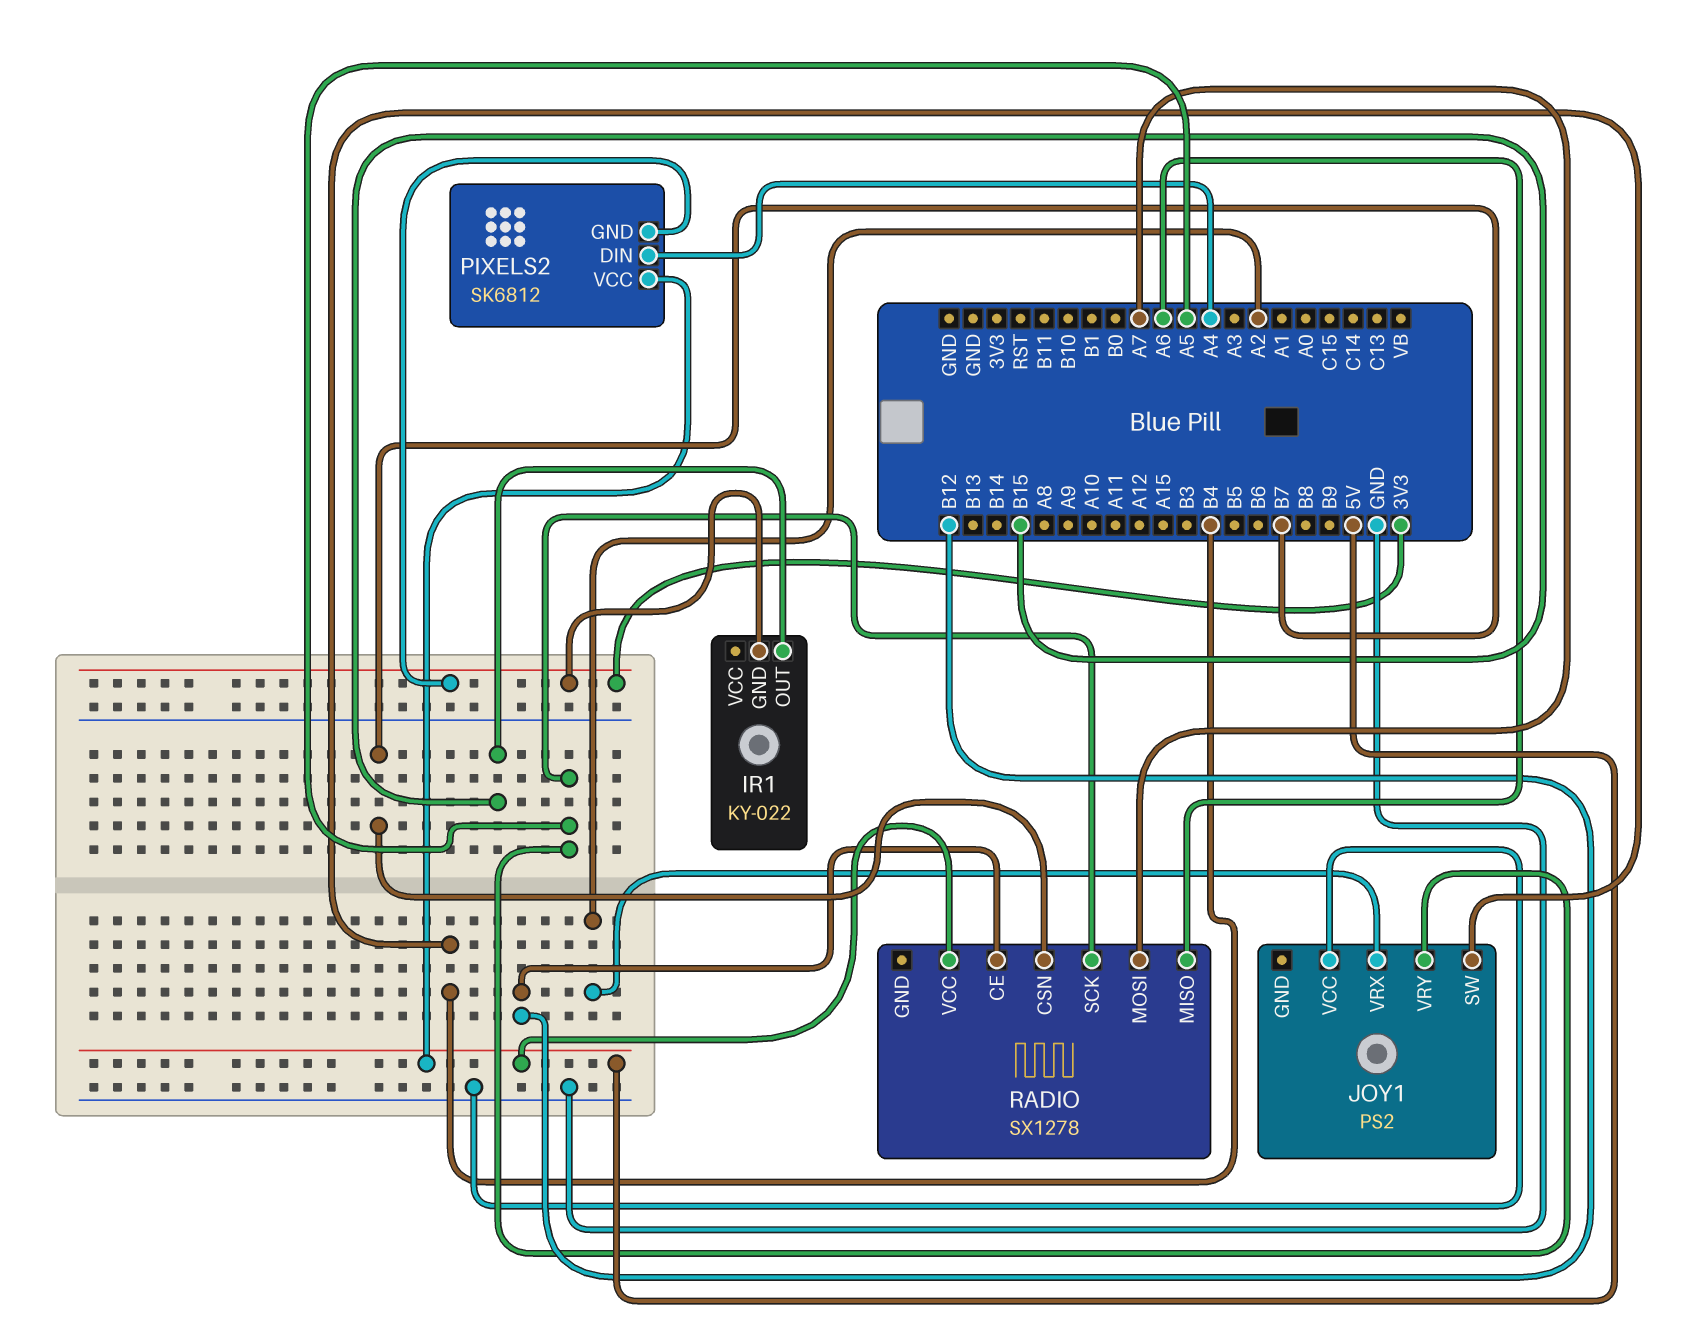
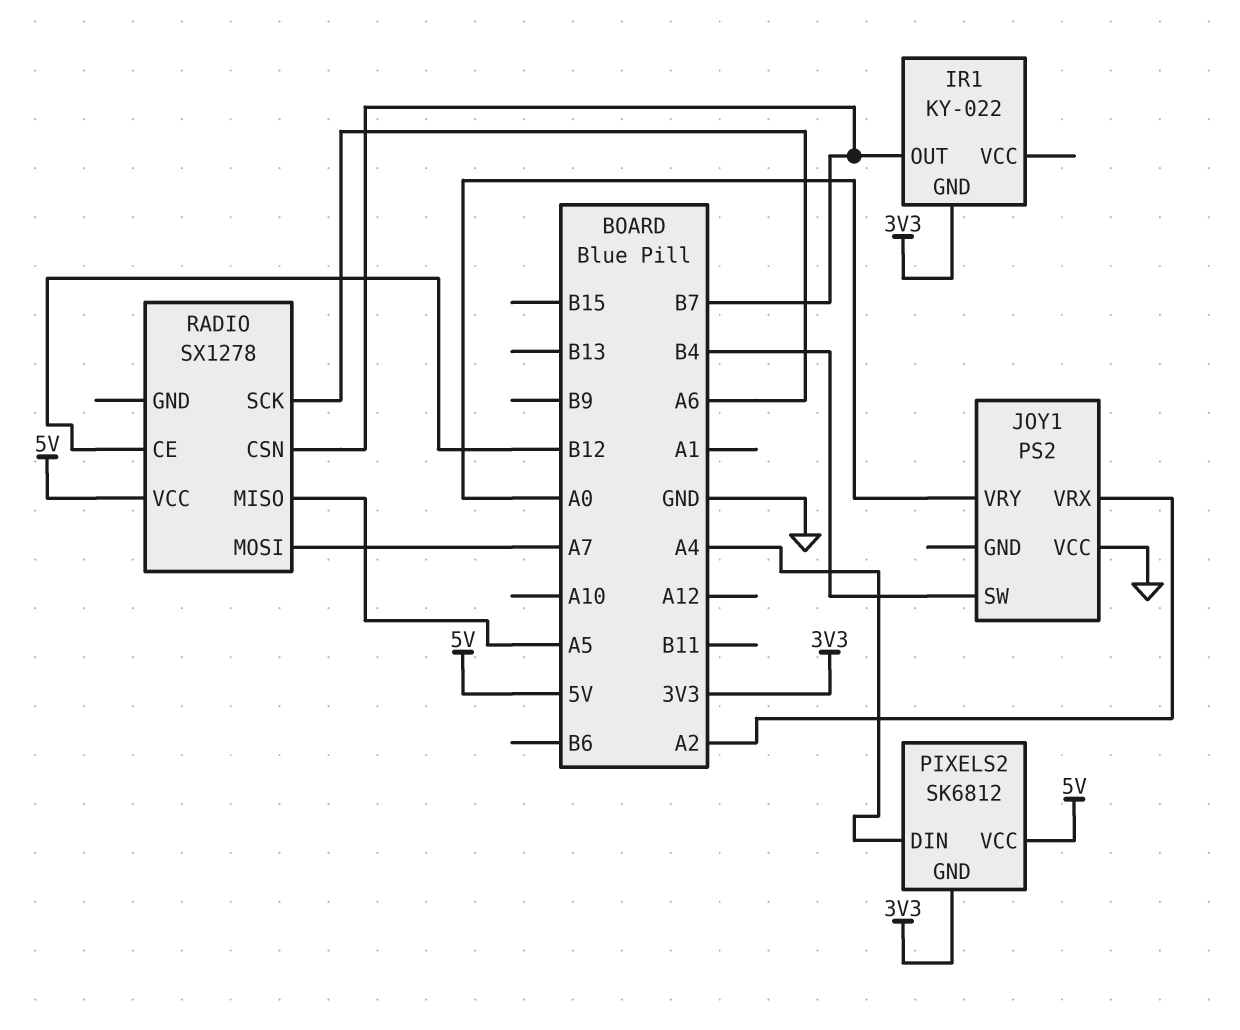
IR1 pin OUT: B15 -> B7
JOY1 pin VRY: A5 -> A0
RADIO pin MISO: A6 -> A5
RADIO pin SCK: A5 -> A6

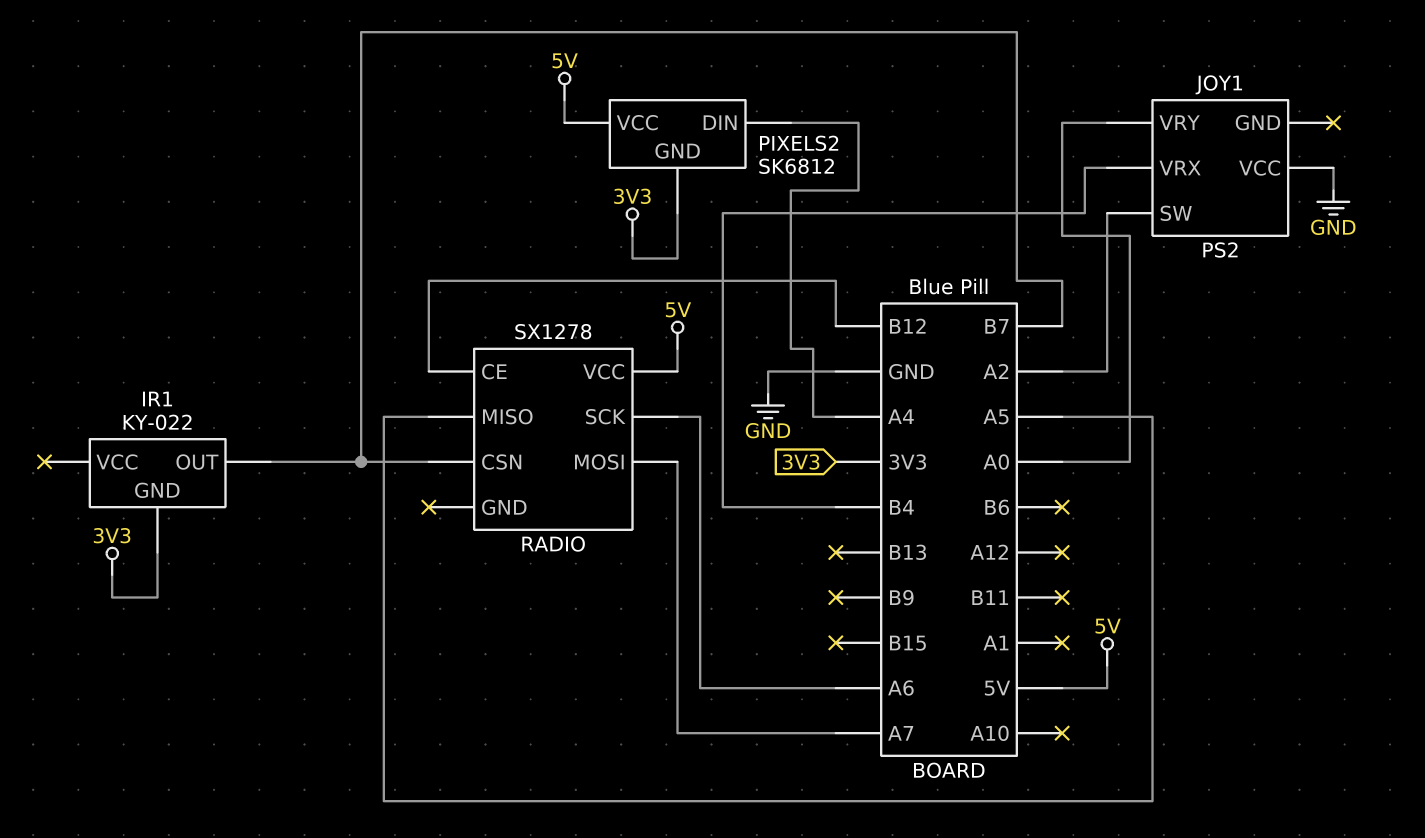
JOY1 pin SW: B4 -> A2
JOY1 pin VRX: A2 -> B4

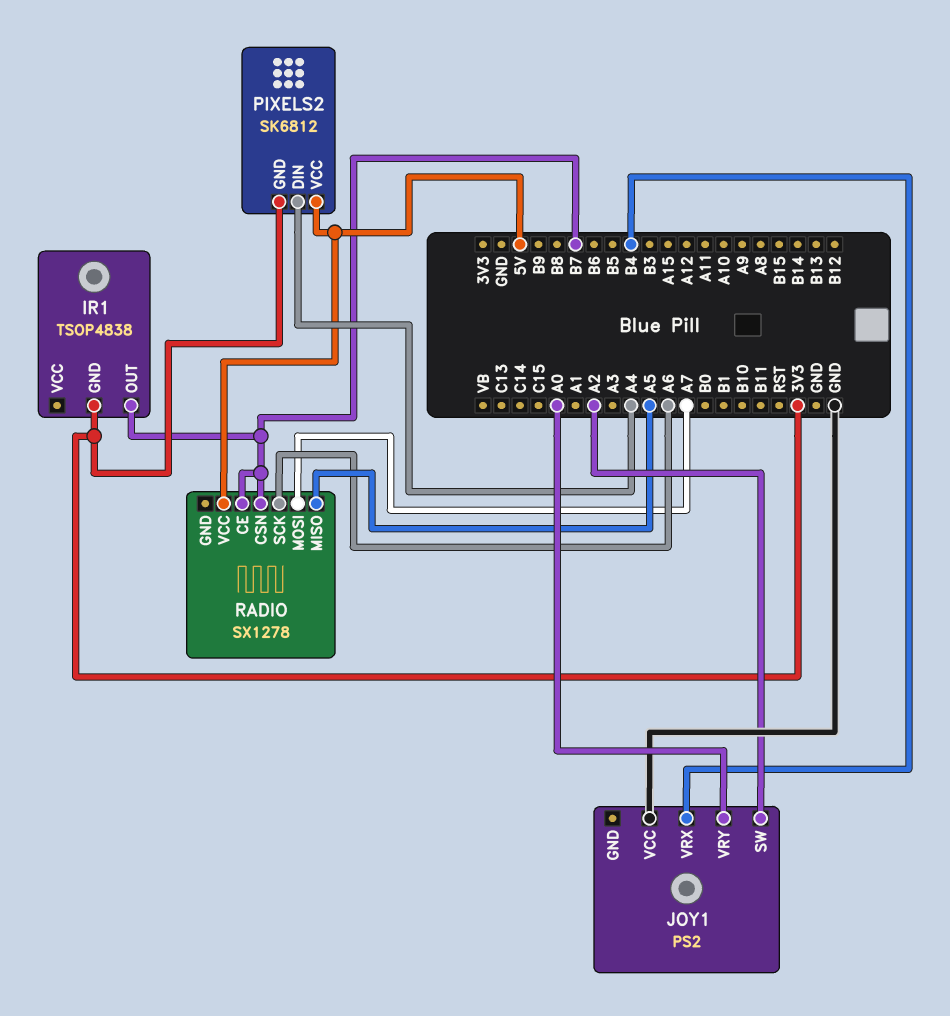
IR1: KY-022 -> TSOP4838
RADIO pin CE: B12 -> B7

